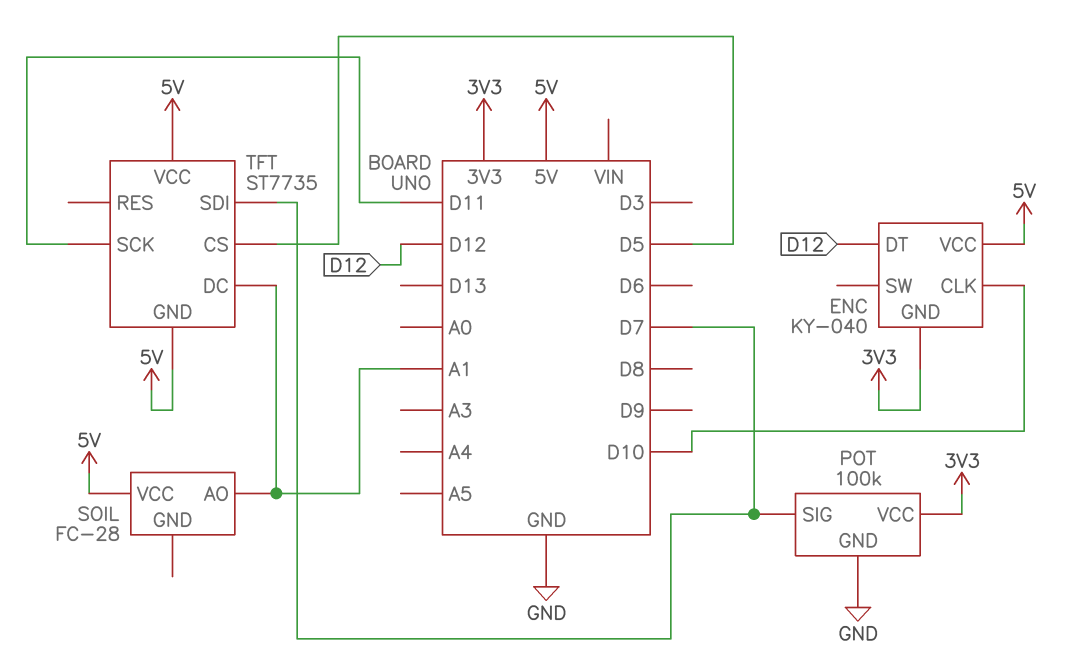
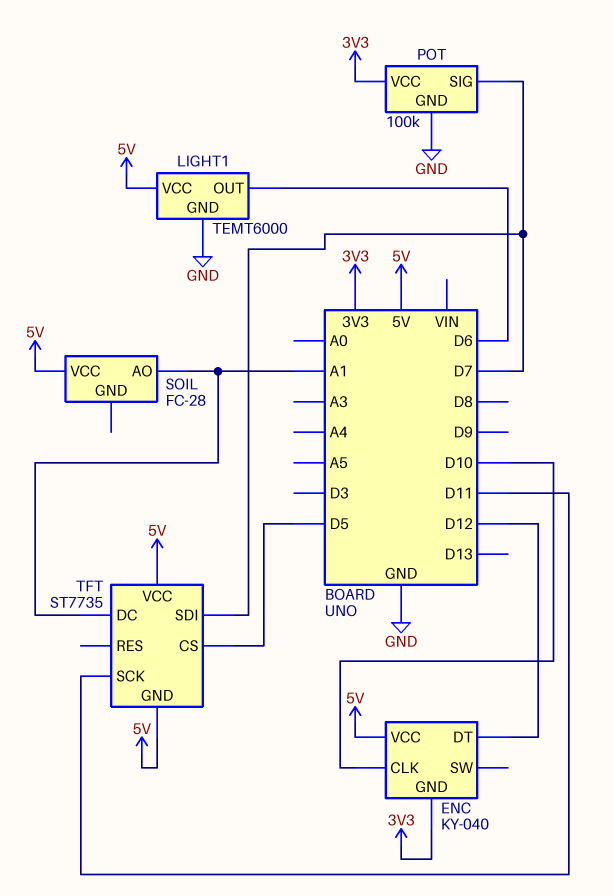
LIGHT1: none -> TEMT6000
LIGHT1 pin GND: none -> GND
LIGHT1 pin OUT: none -> D6
LIGHT1 pin VCC: none -> 5V

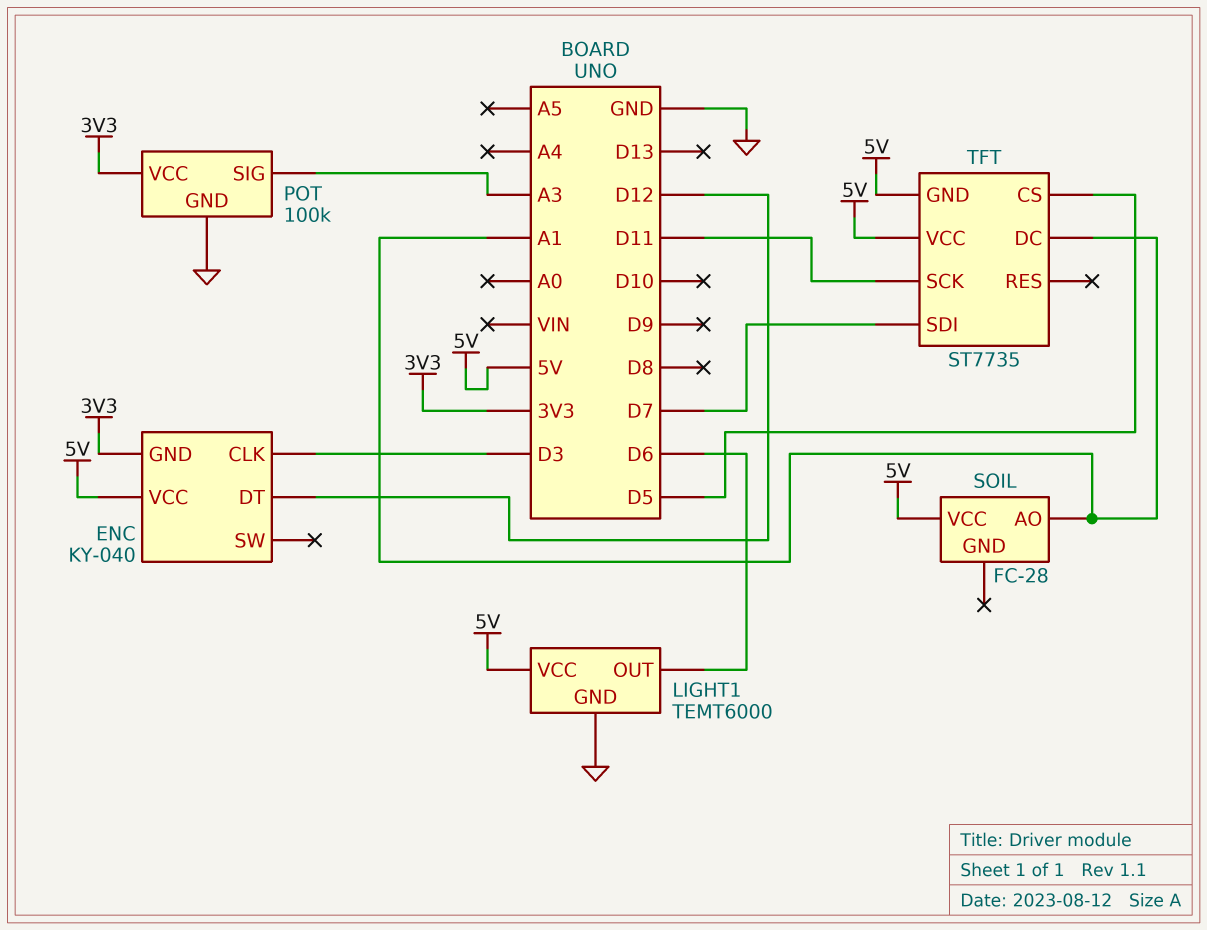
ENC pin CLK: D10 -> D3
POT pin SIG: D7 -> A3

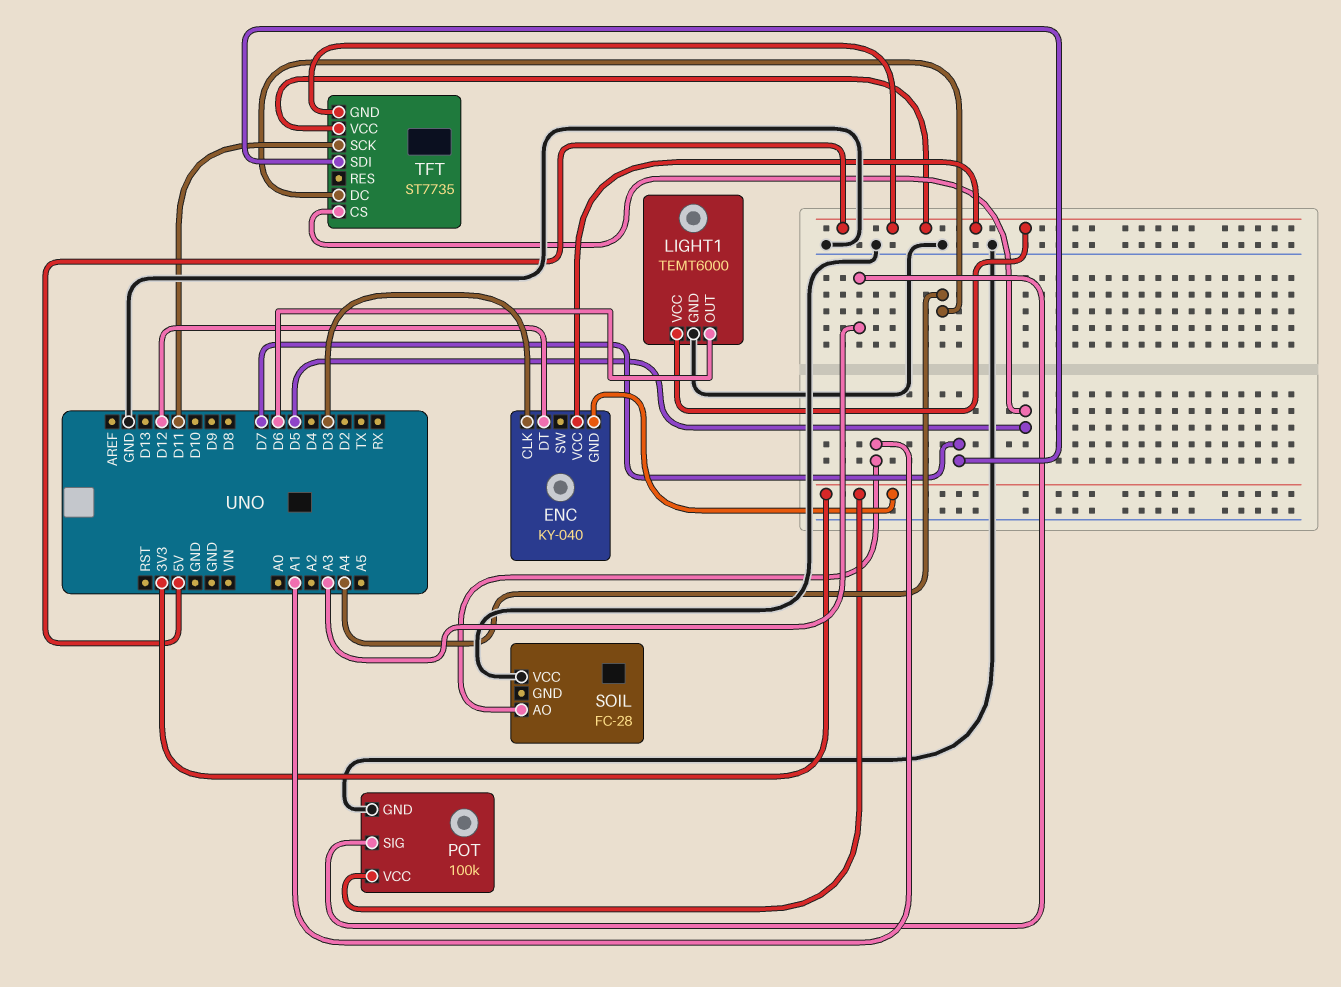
SOIL pin VCC: 5V -> GND
TFT pin DC: A1 -> A4

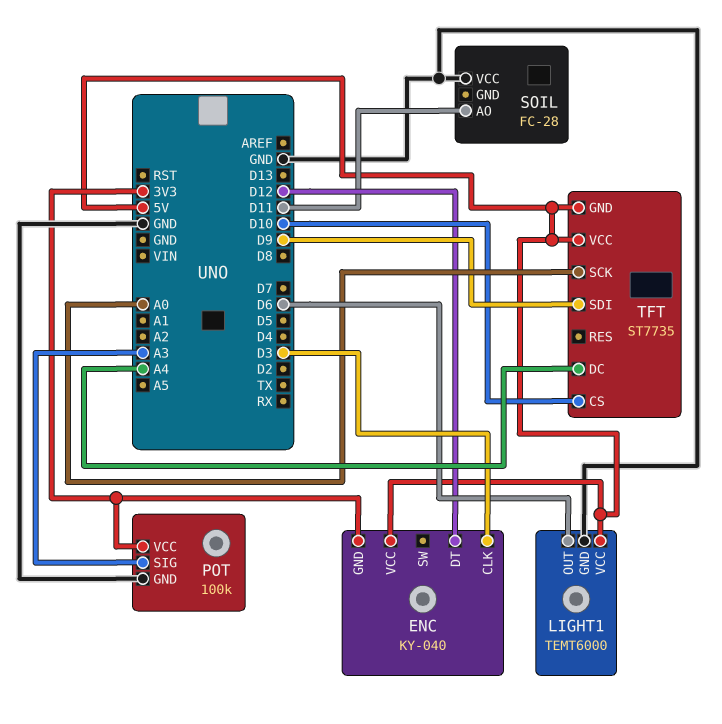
SOIL pin AO: A1 -> D11
TFT pin CS: D5 -> D10
TFT pin SCK: D11 -> A0
TFT pin SDI: D7 -> D9

